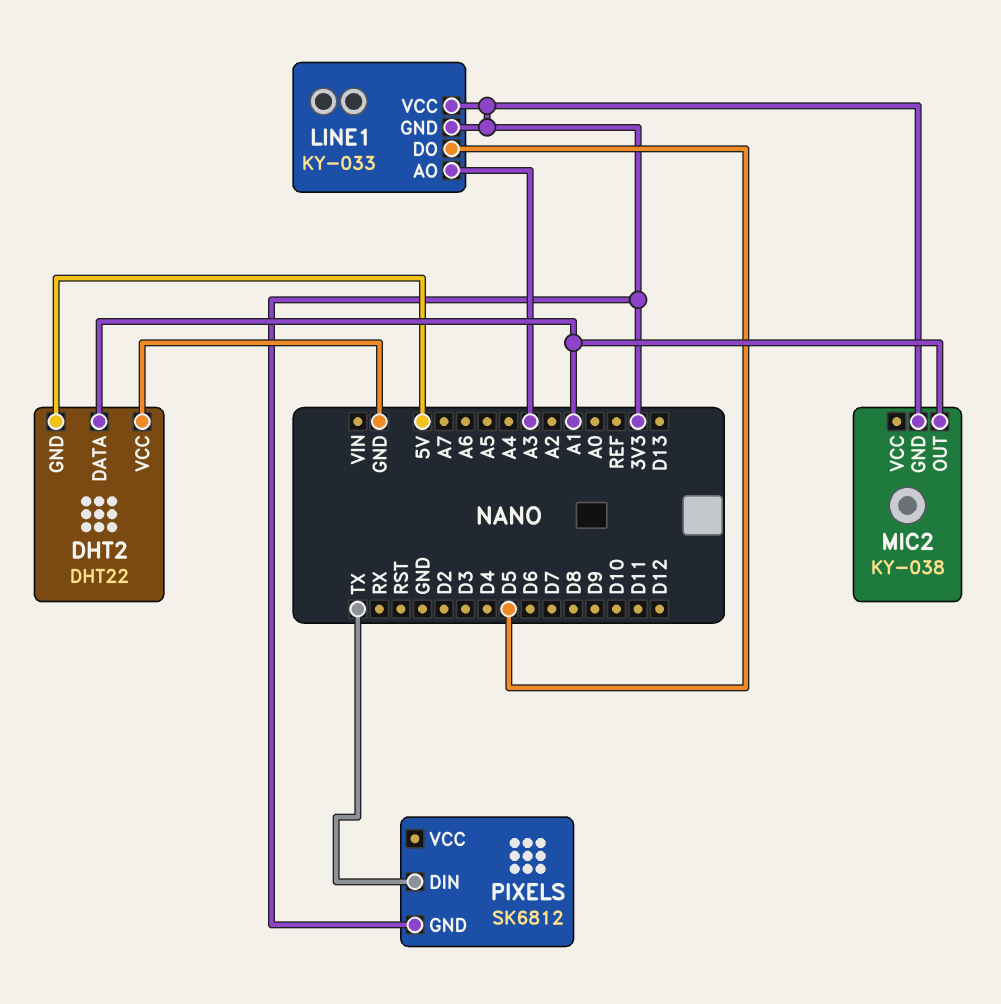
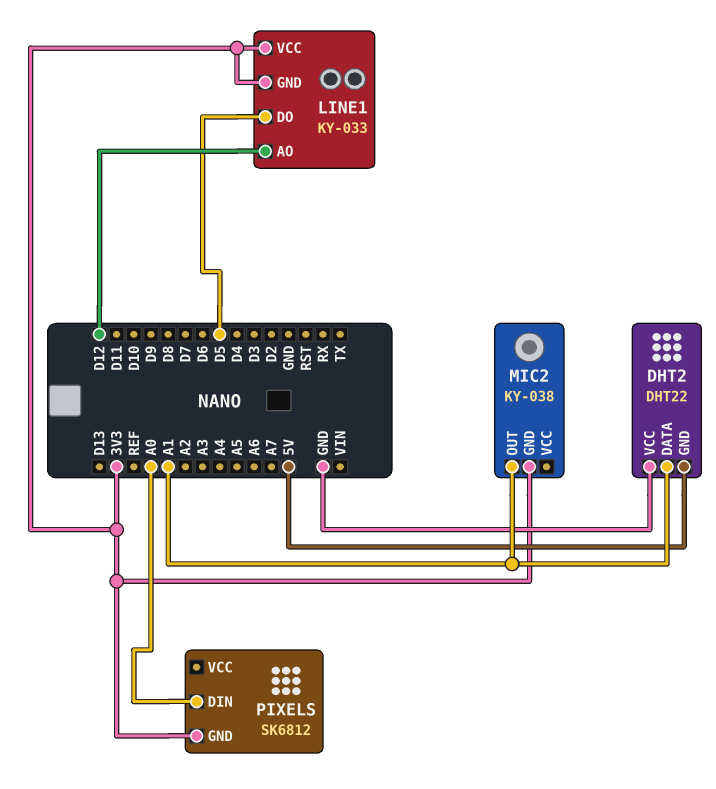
LINE1 pin AO: A3 -> D12
PIXELS pin DIN: TX -> A0

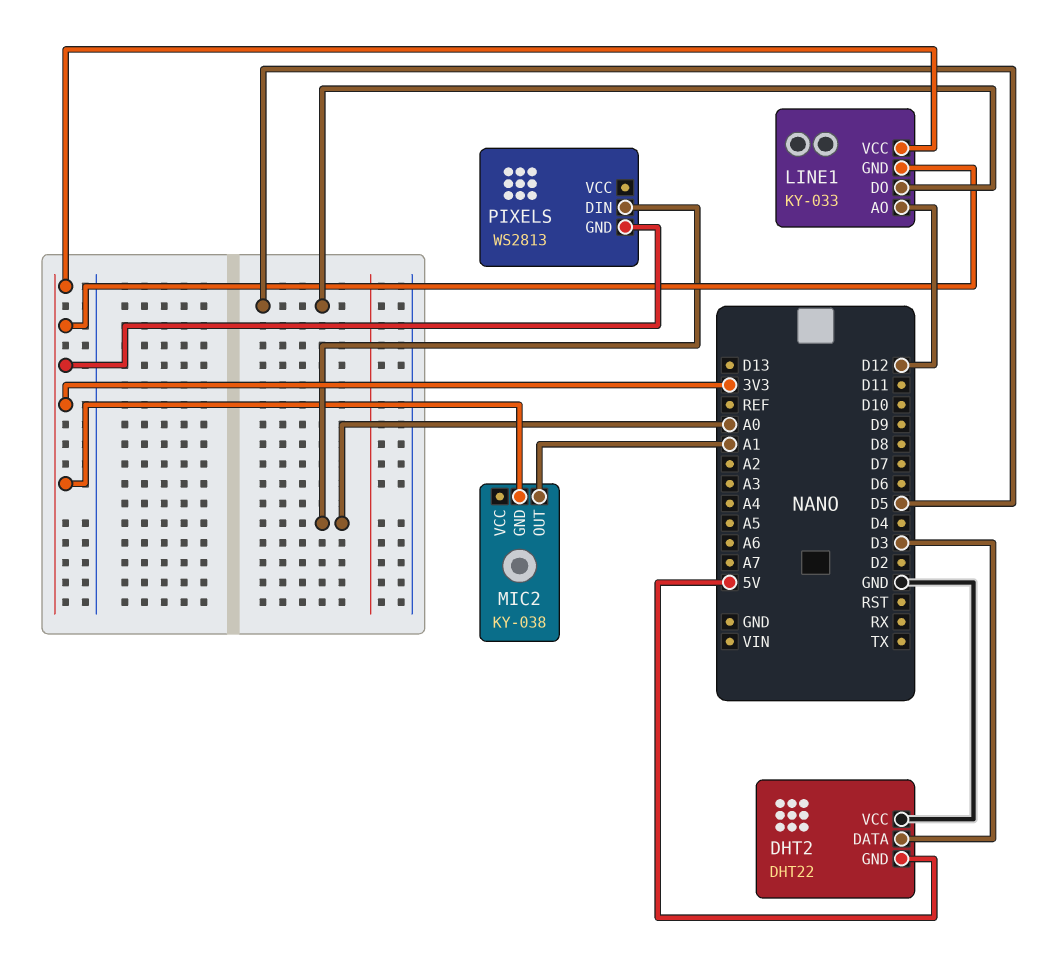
DHT2 pin DATA: A1 -> D3
PIXELS: SK6812 -> WS2813

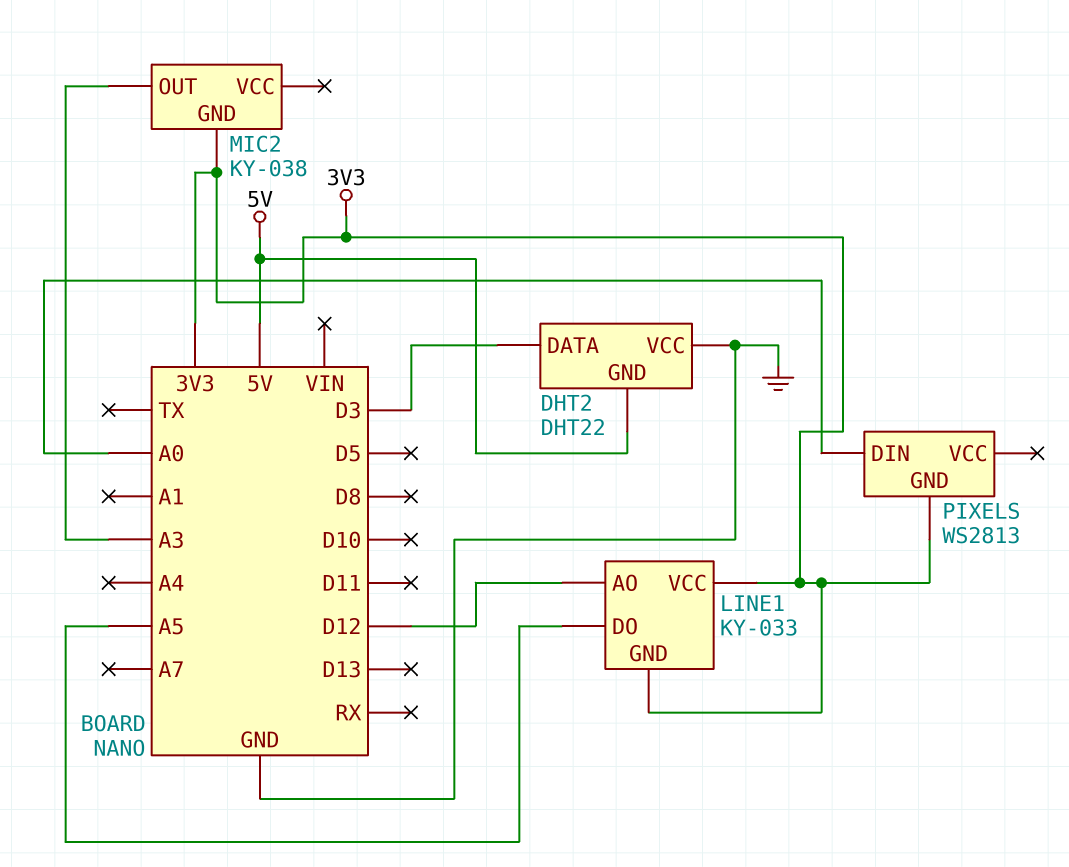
LINE1 pin DO: D5 -> A5
MIC2 pin OUT: A1 -> A3

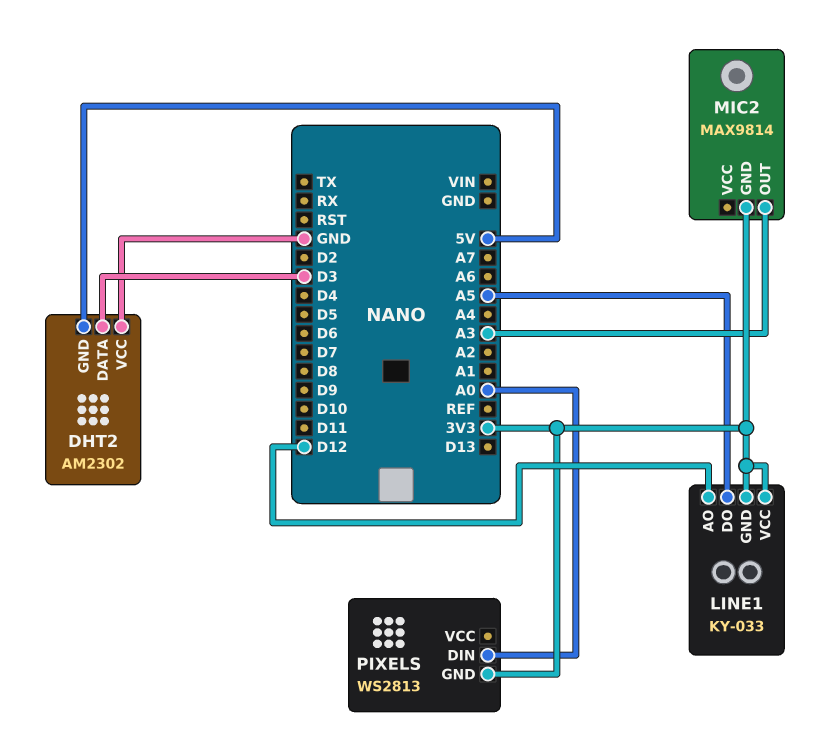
DHT2: DHT22 -> AM2302
MIC2: KY-038 -> MAX9814

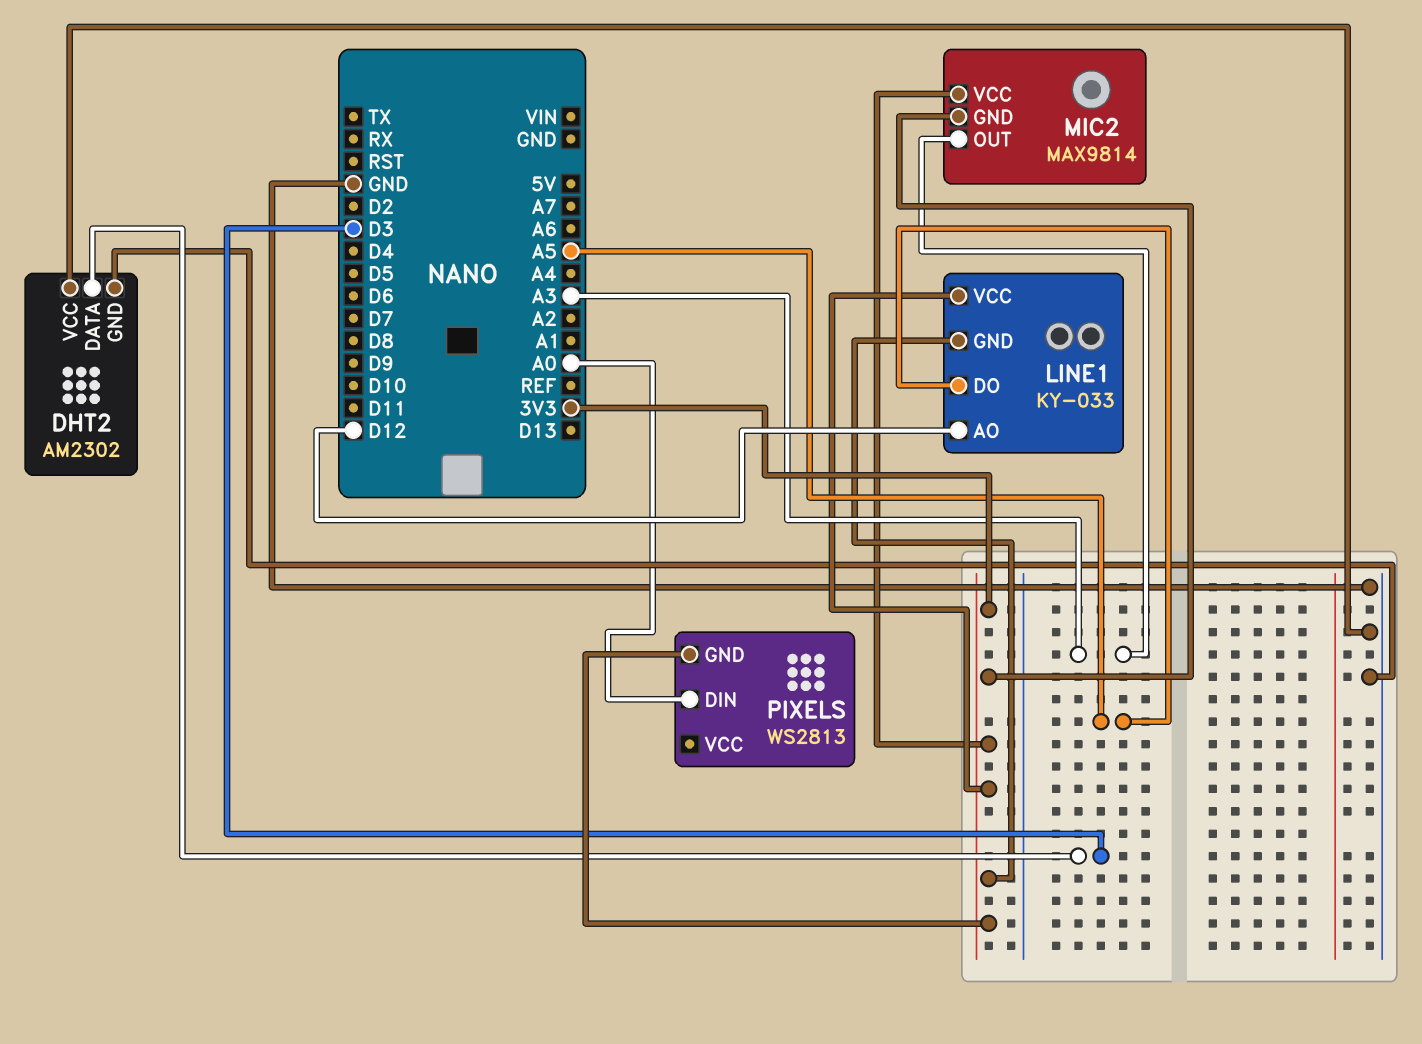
DHT2 pin GND: 5V -> GND
MIC2 pin VCC: none -> 3V3

